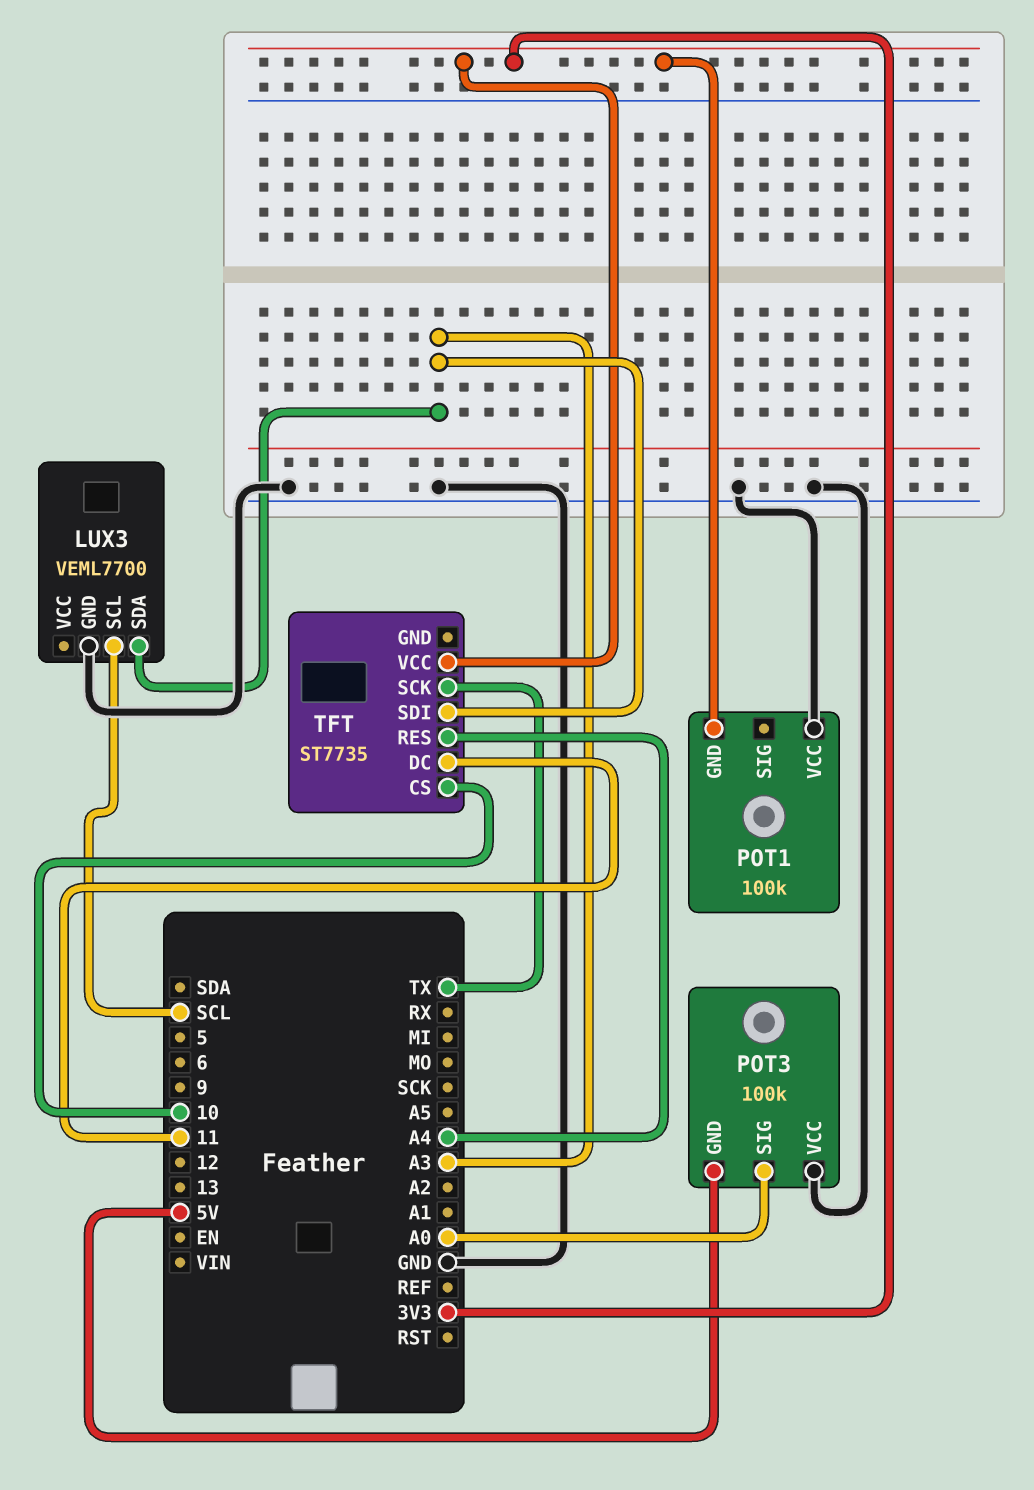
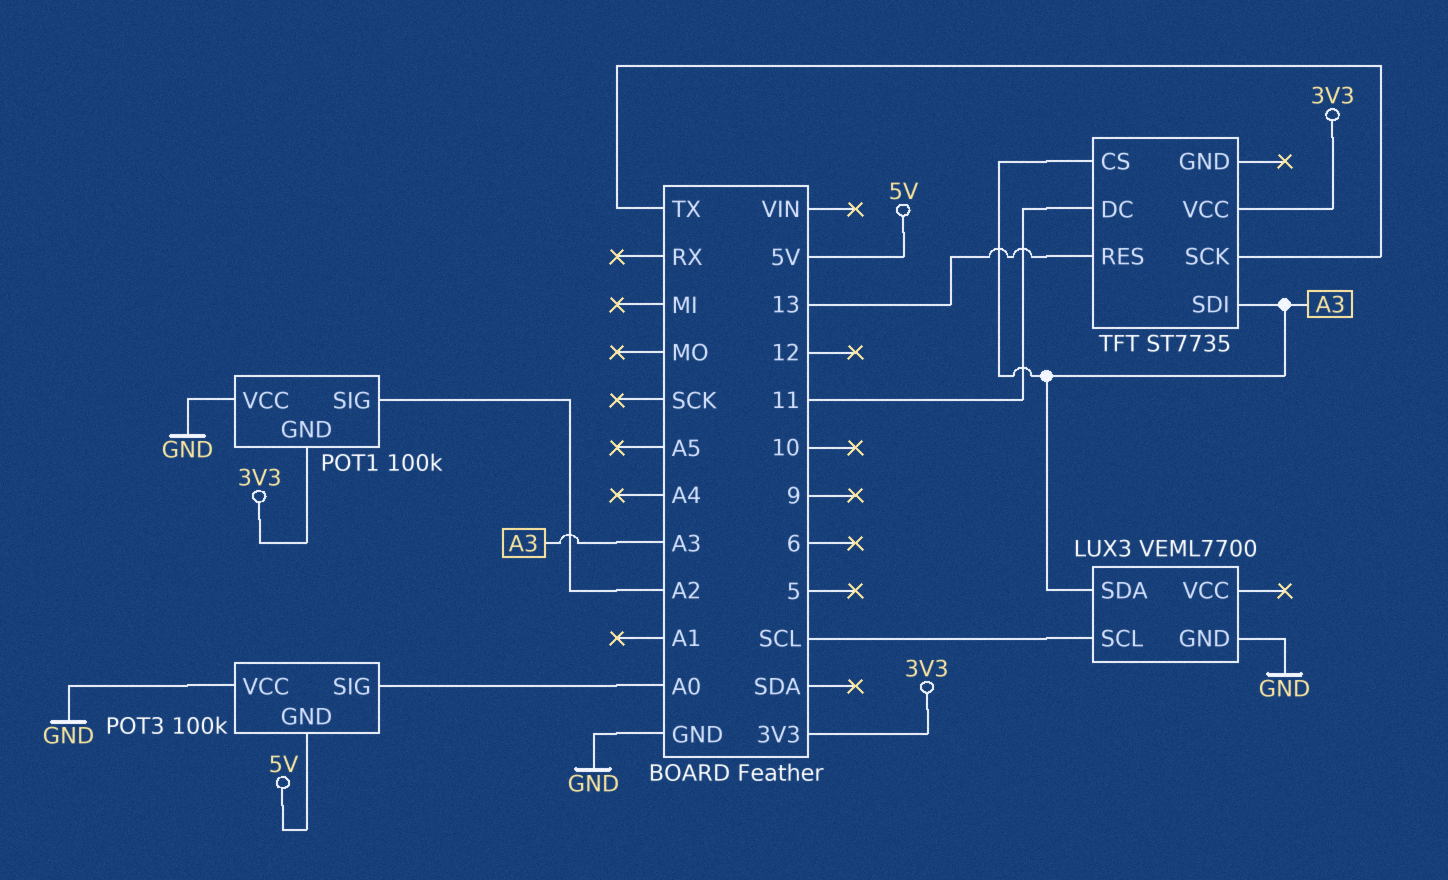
POT1 pin SIG: none -> A2
TFT pin CS: 10 -> A3
TFT pin RES: A4 -> 13

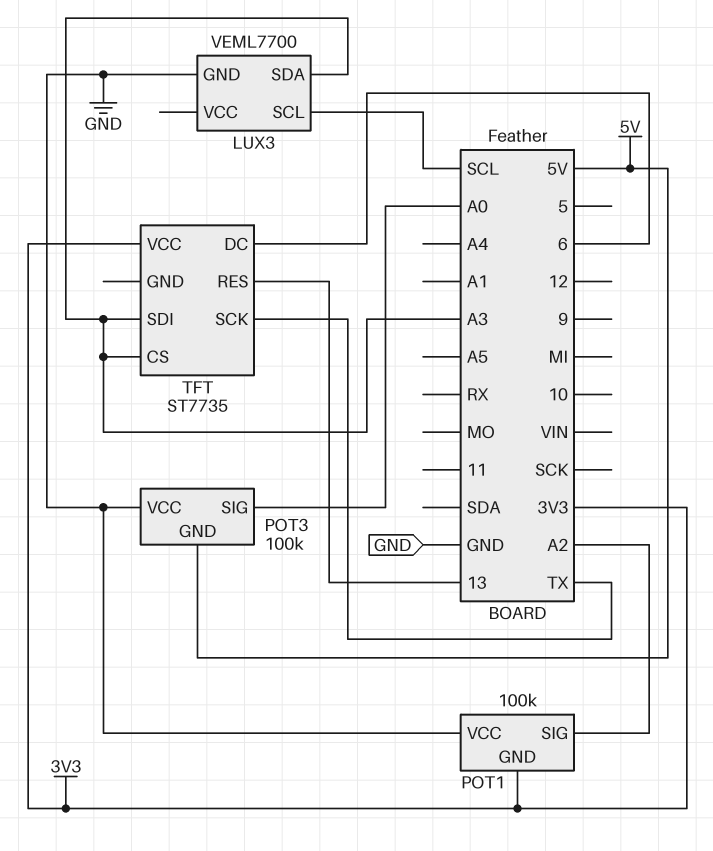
TFT pin DC: 11 -> 6

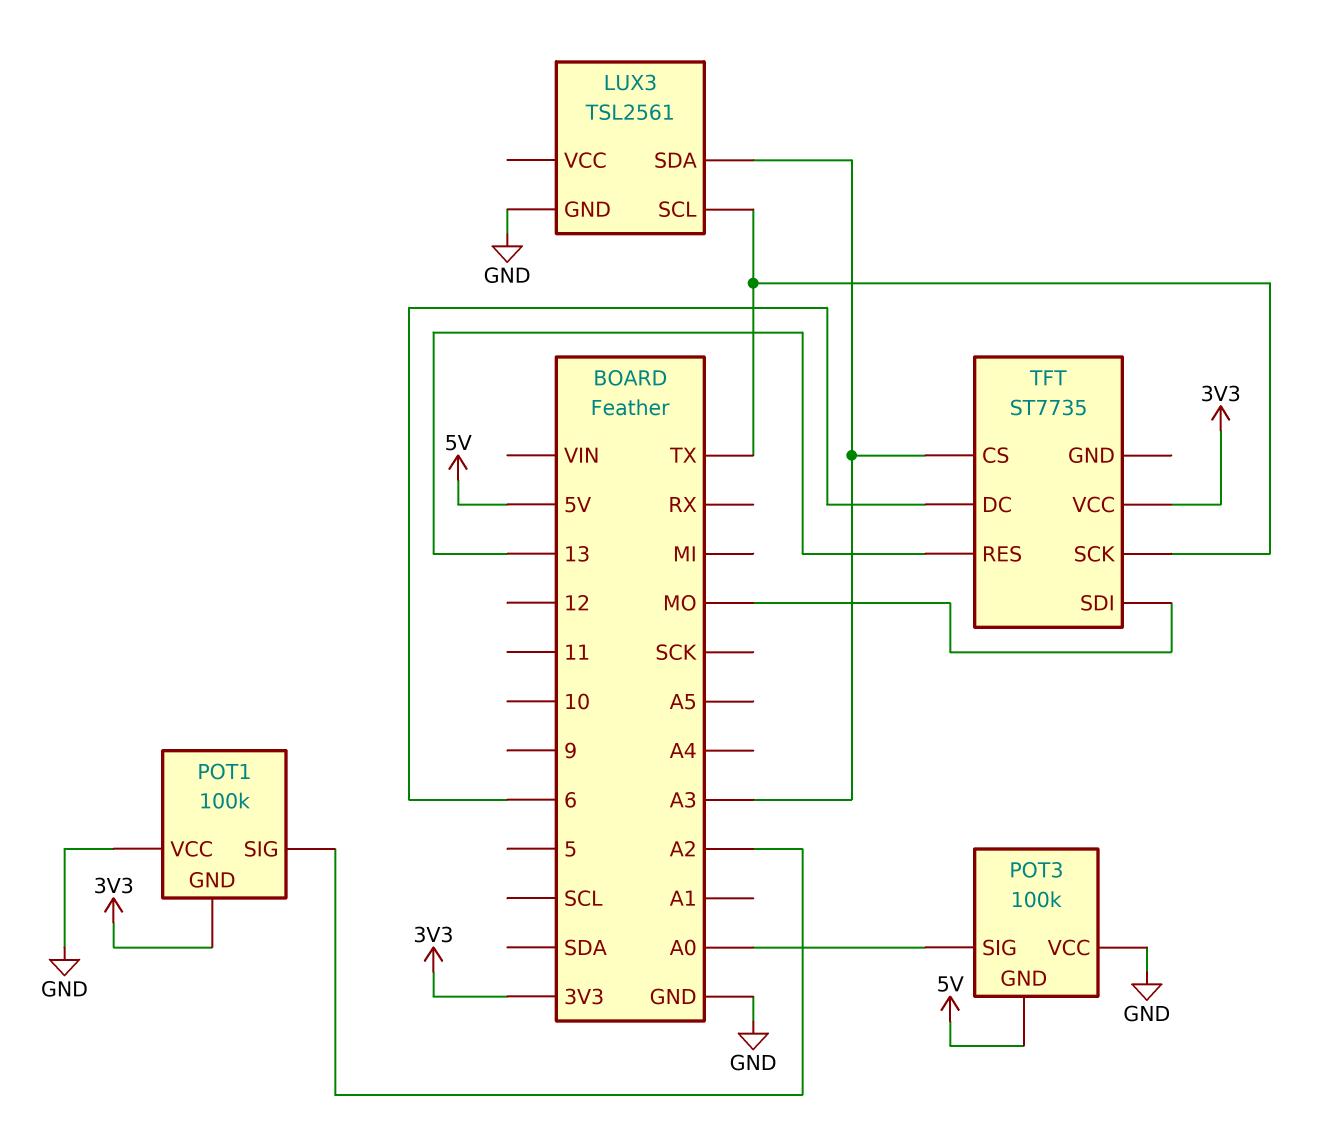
LUX3: VEML7700 -> TSL2561
LUX3 pin SCL: SCL -> TX
TFT pin SDI: A3 -> MO

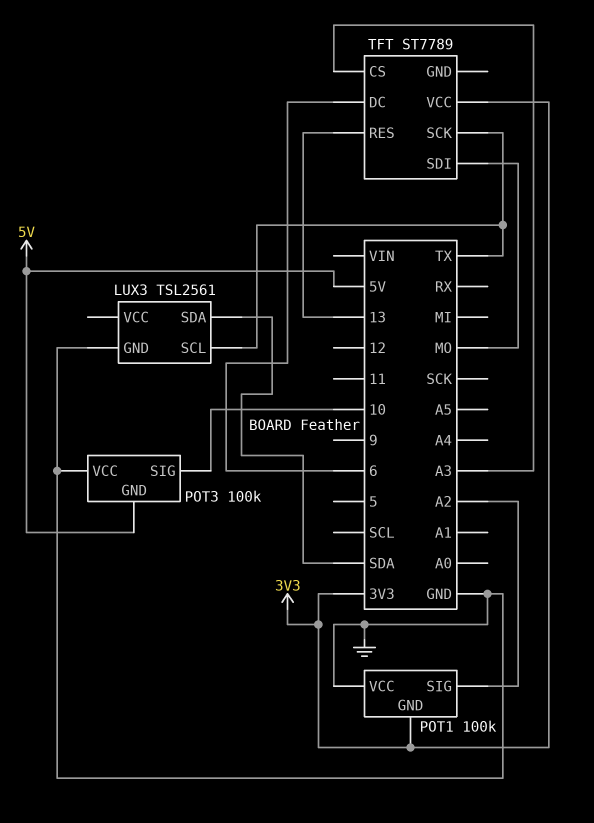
LUX3 pin SDA: A3 -> SDA
POT3 pin SIG: A0 -> 10
TFT: ST7735 -> ST7789

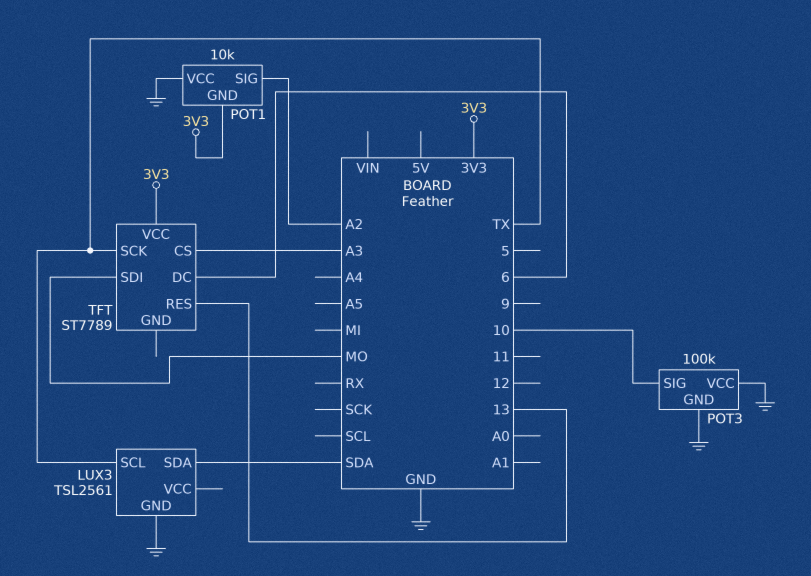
POT1: 100k -> 10k
POT3 pin GND: 5V -> GND

